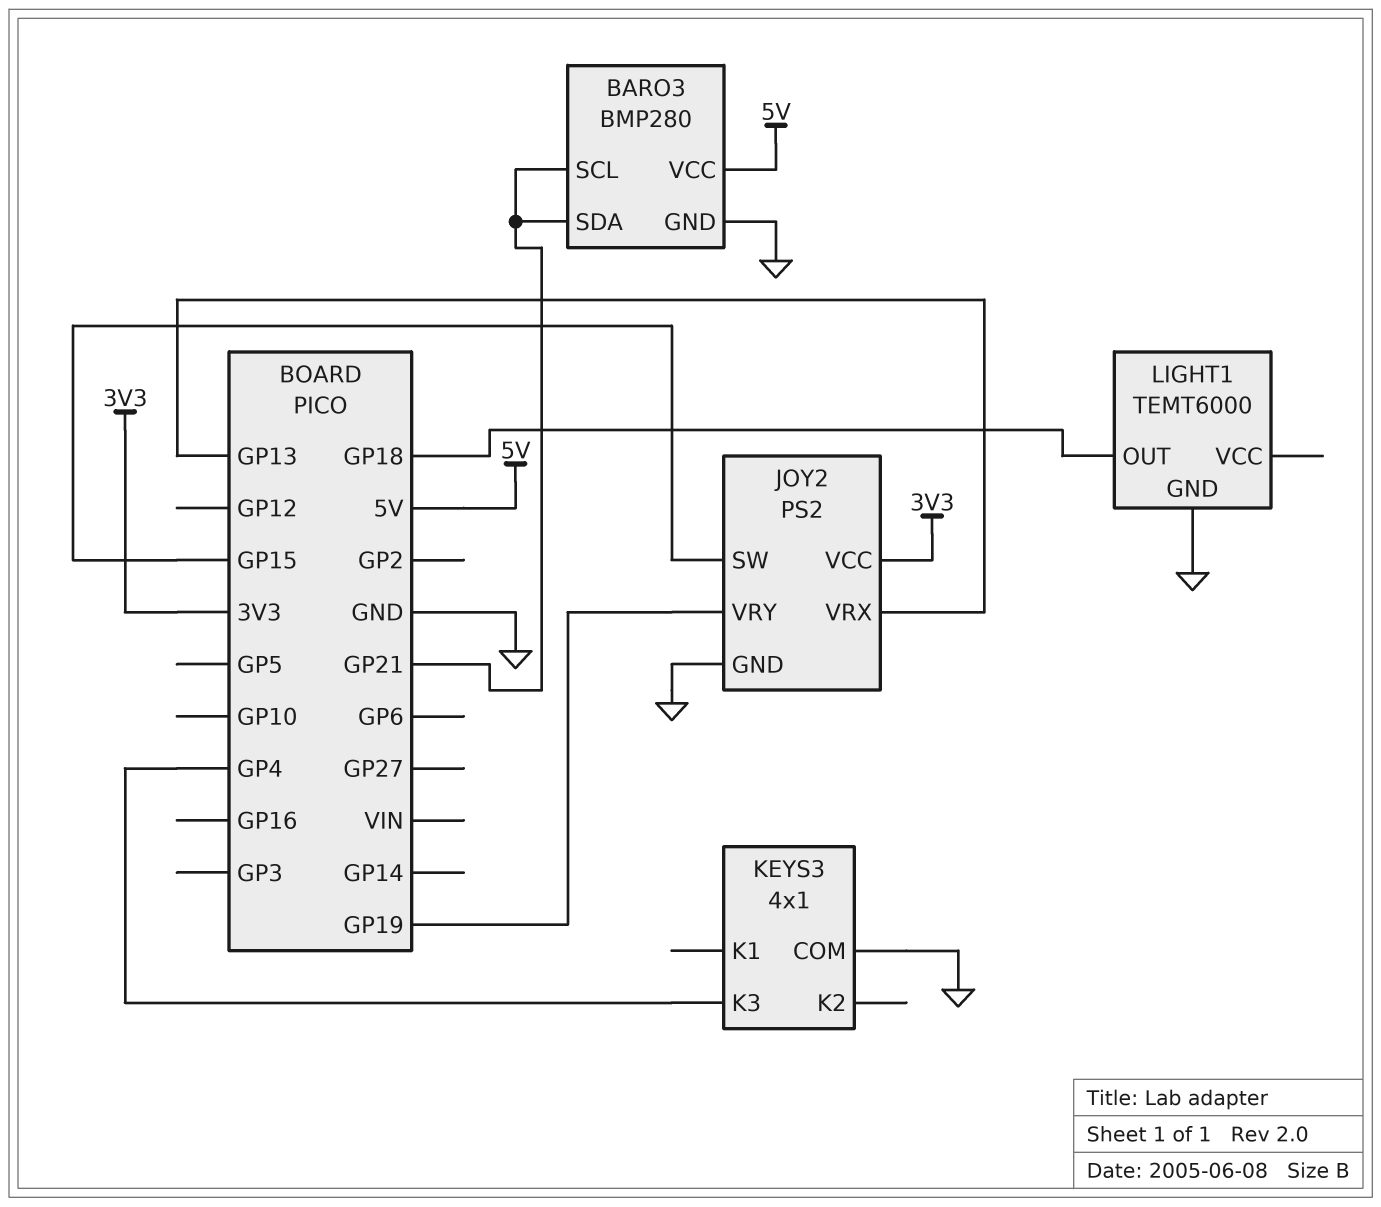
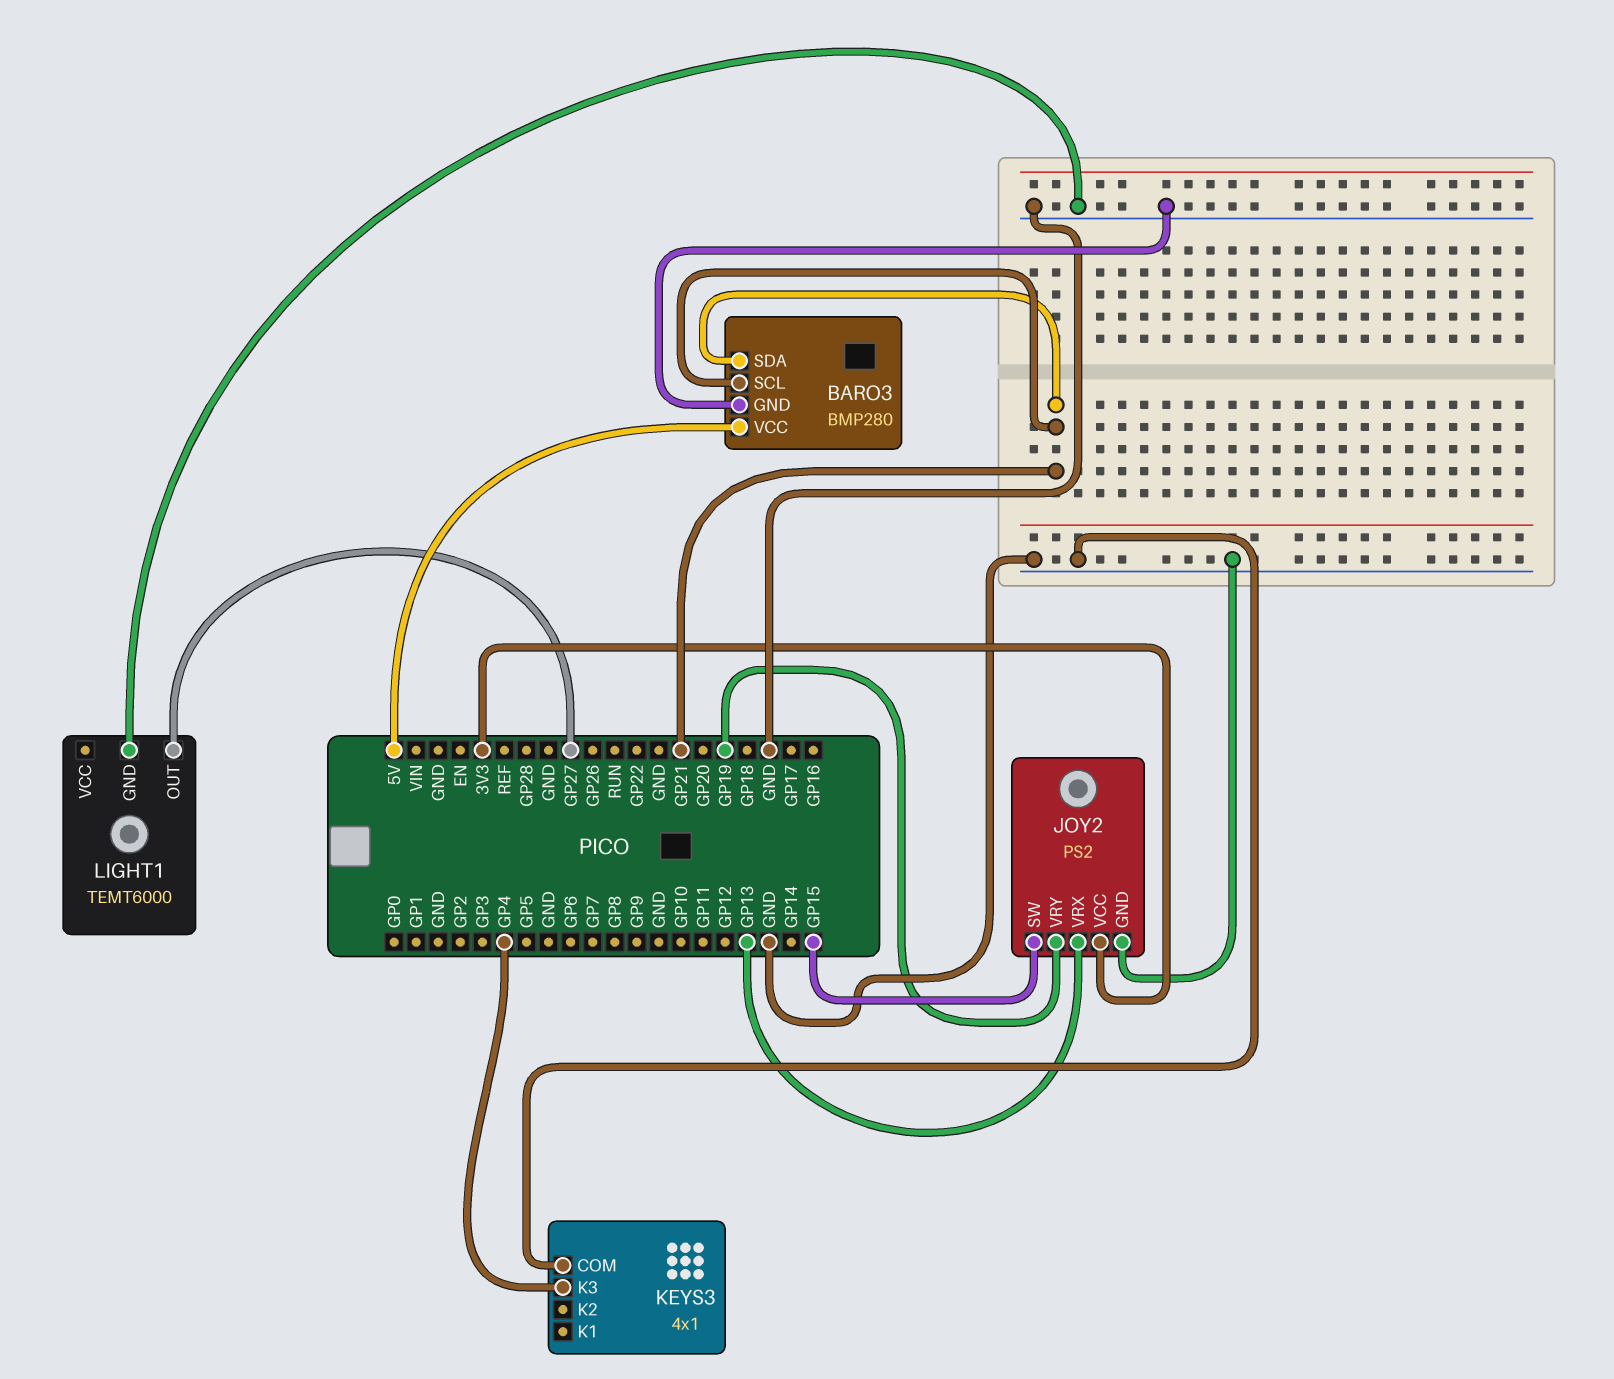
LIGHT1 pin OUT: GP18 -> GP27

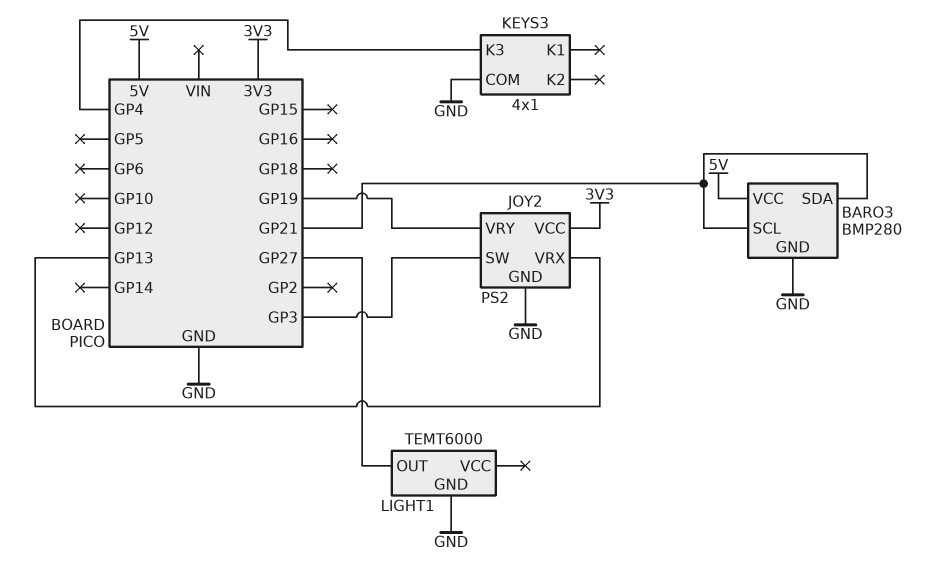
JOY2 pin SW: GP15 -> GP3

